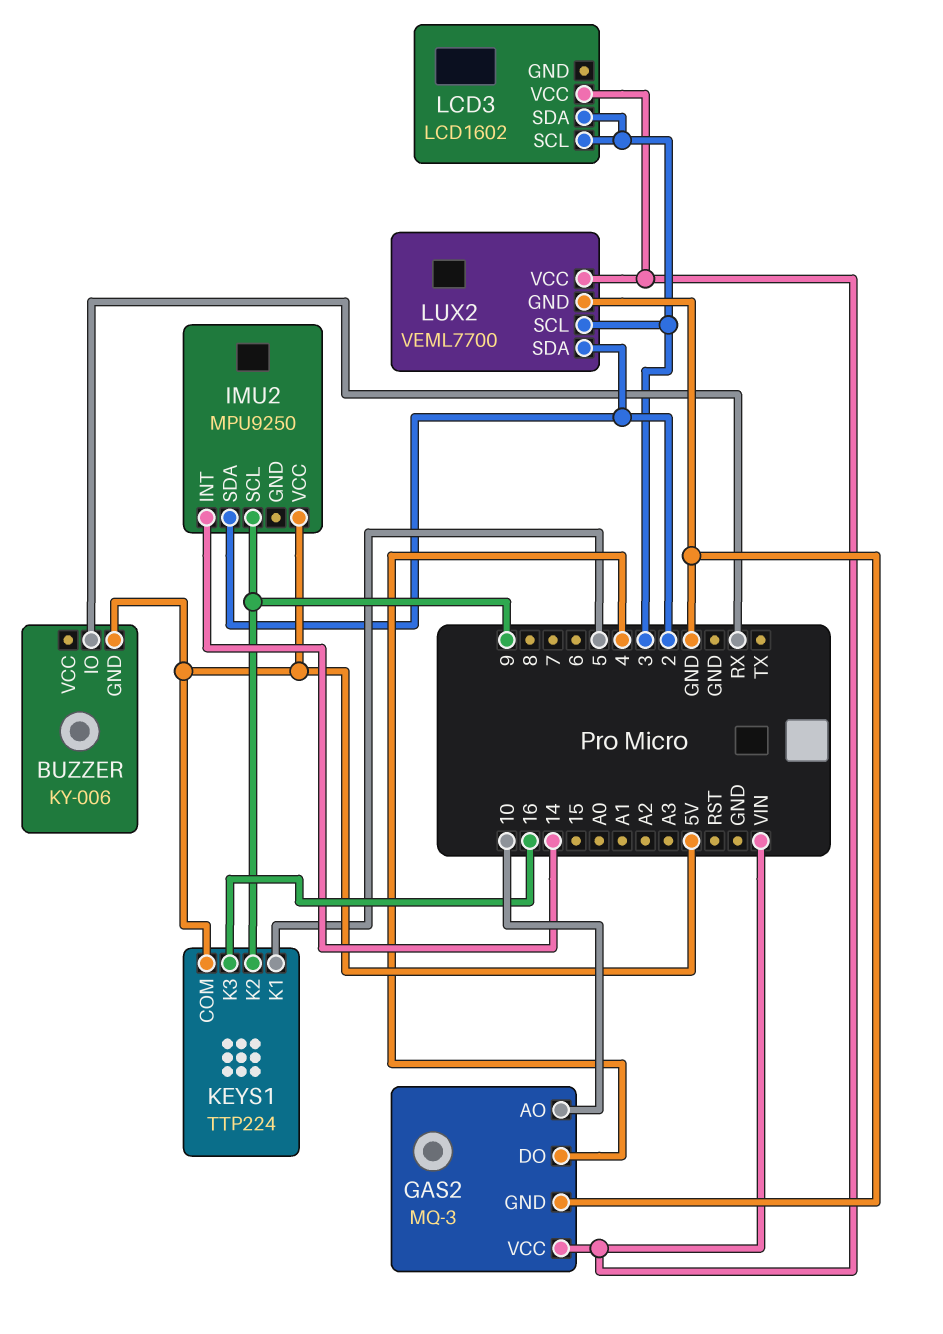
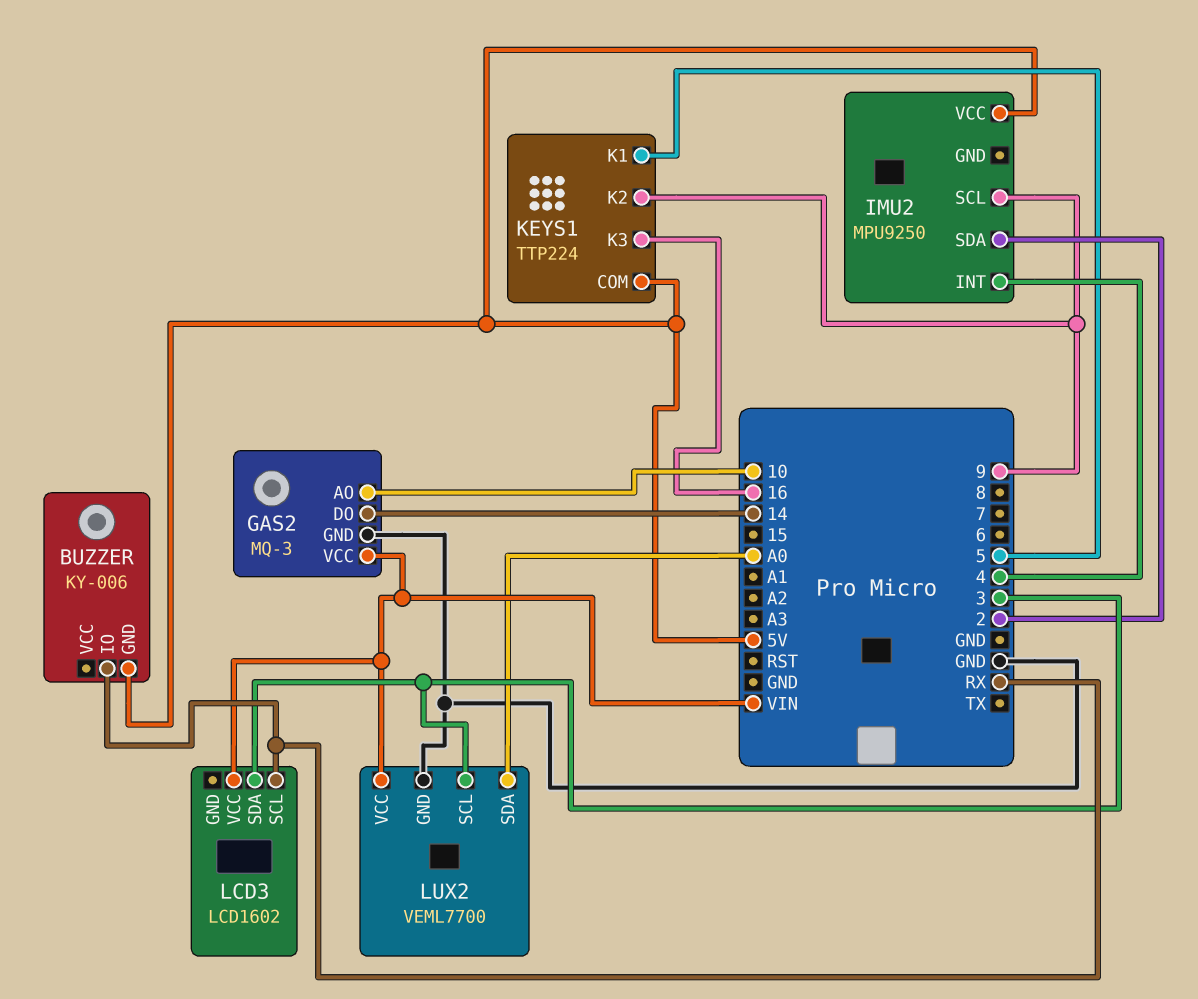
GAS2 pin DO: 4 -> 14
IMU2 pin INT: 14 -> 4
LCD3 pin SCL: 3 -> RX
LUX2 pin SDA: 2 -> A0

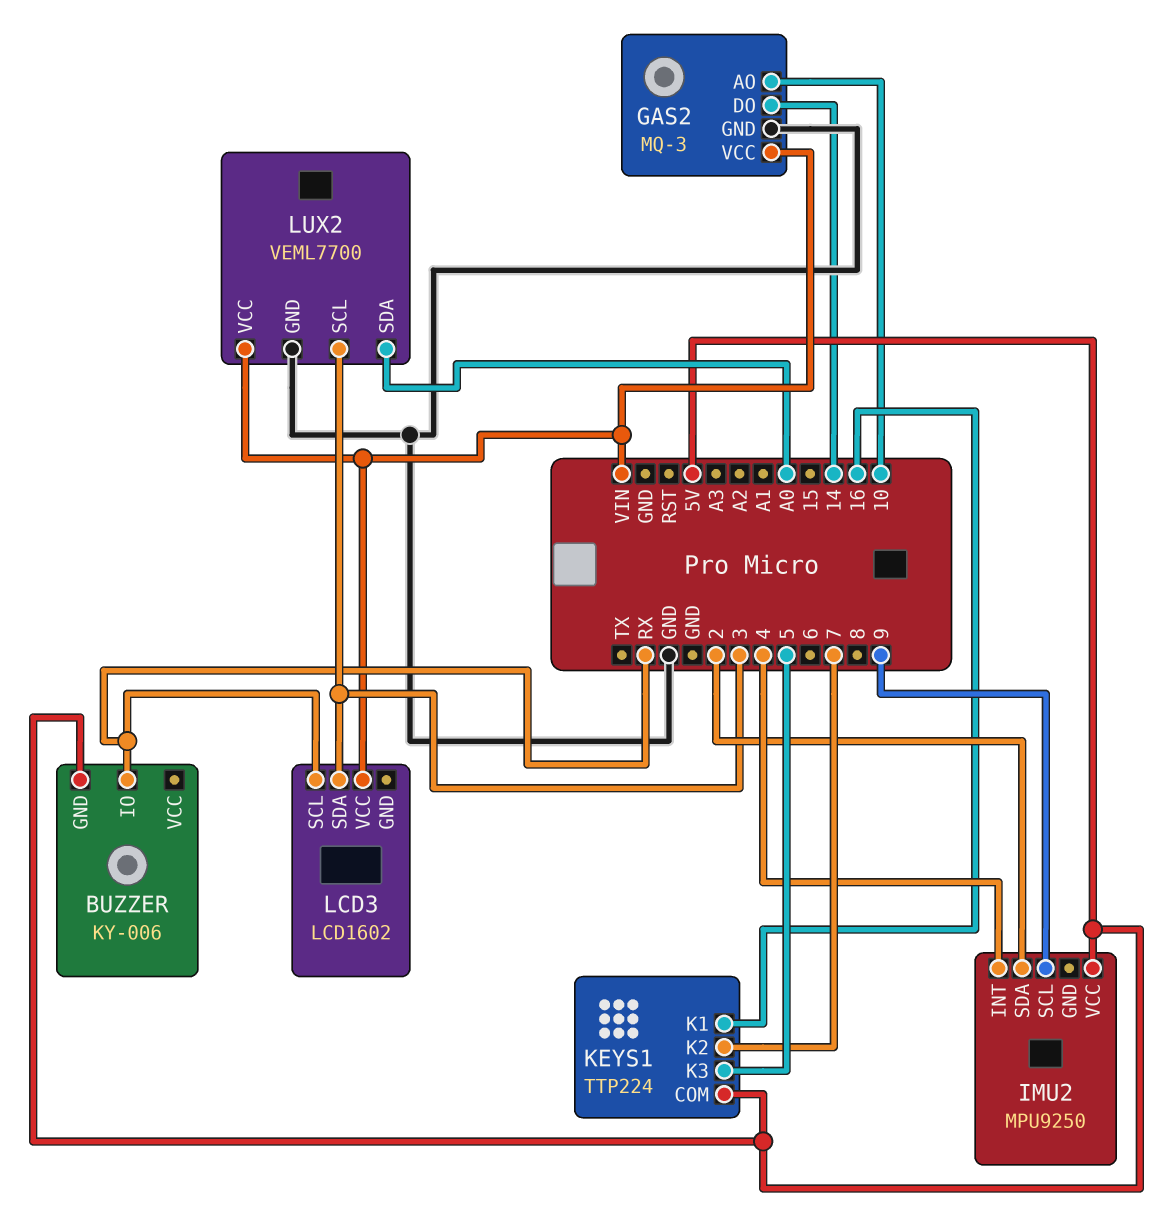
KEYS1 pin K1: 5 -> 16
KEYS1 pin K2: 9 -> 7
KEYS1 pin K3: 16 -> 5

